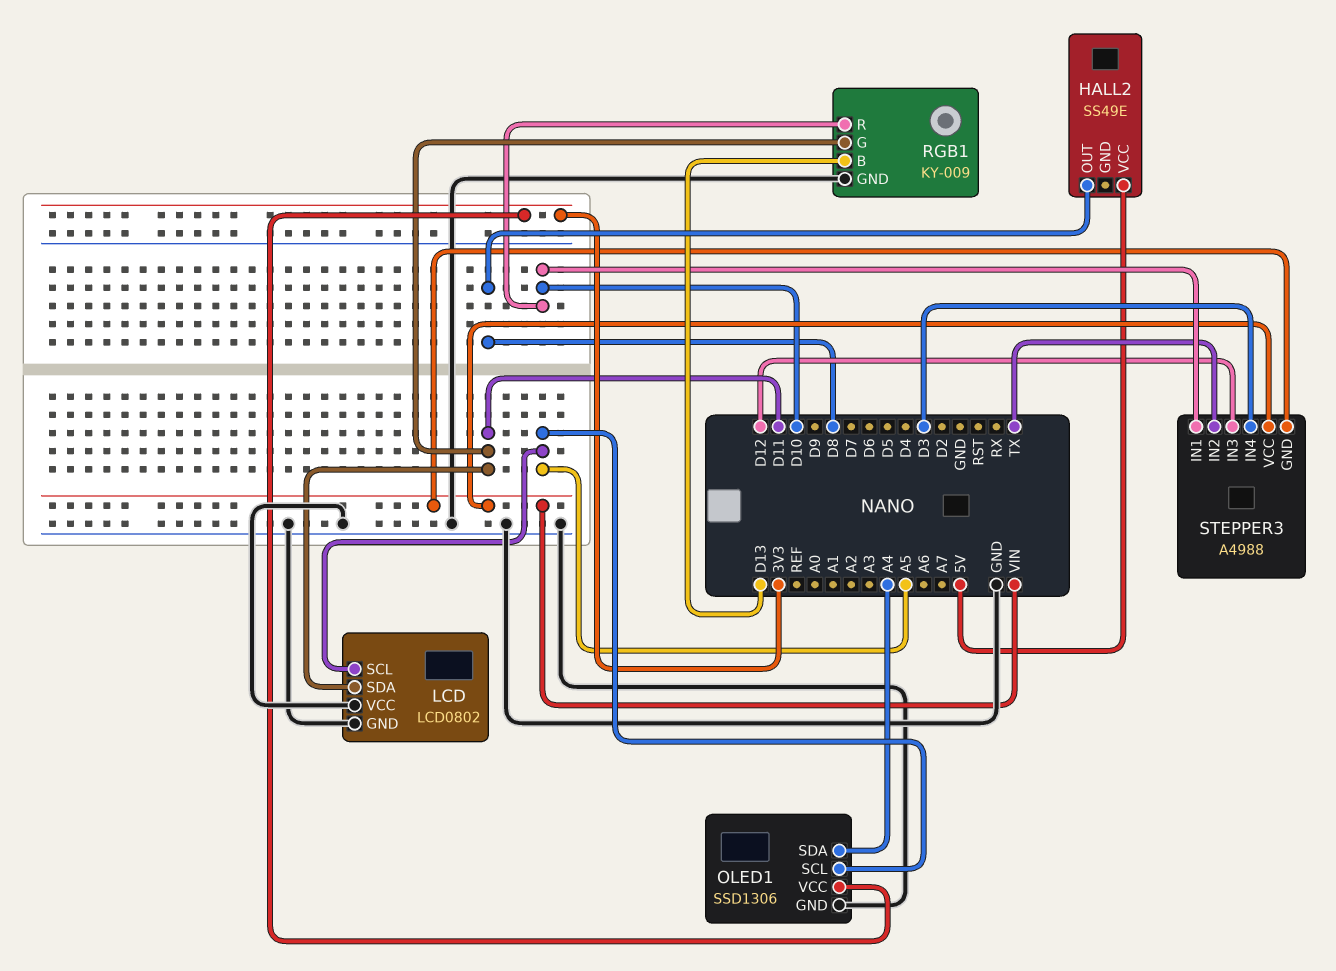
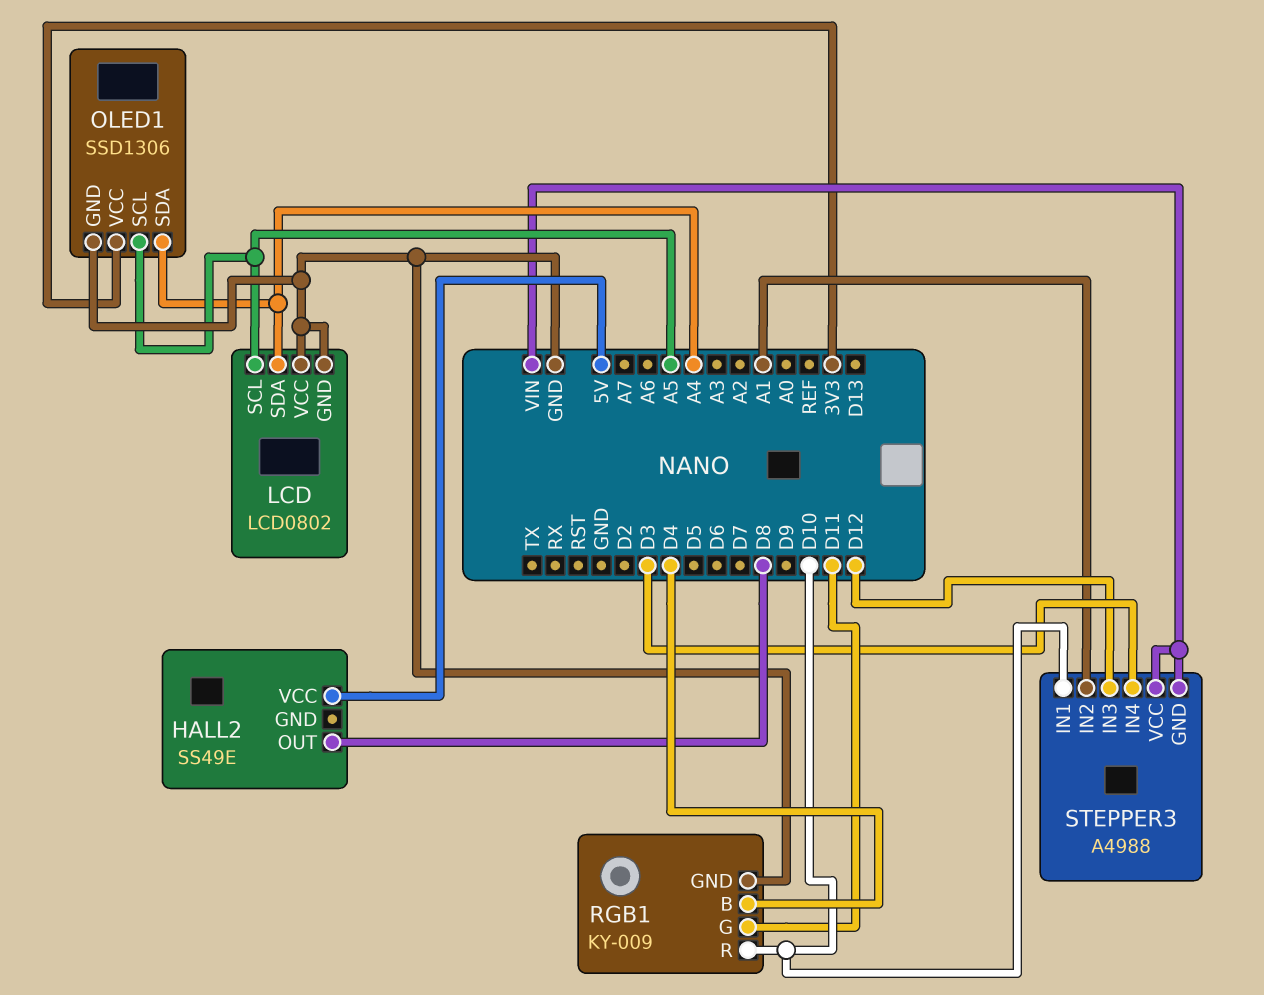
LCD pin SDA: D11 -> A4
RGB1 pin B: D13 -> D4
STEPPER3 pin IN2: TX -> A1

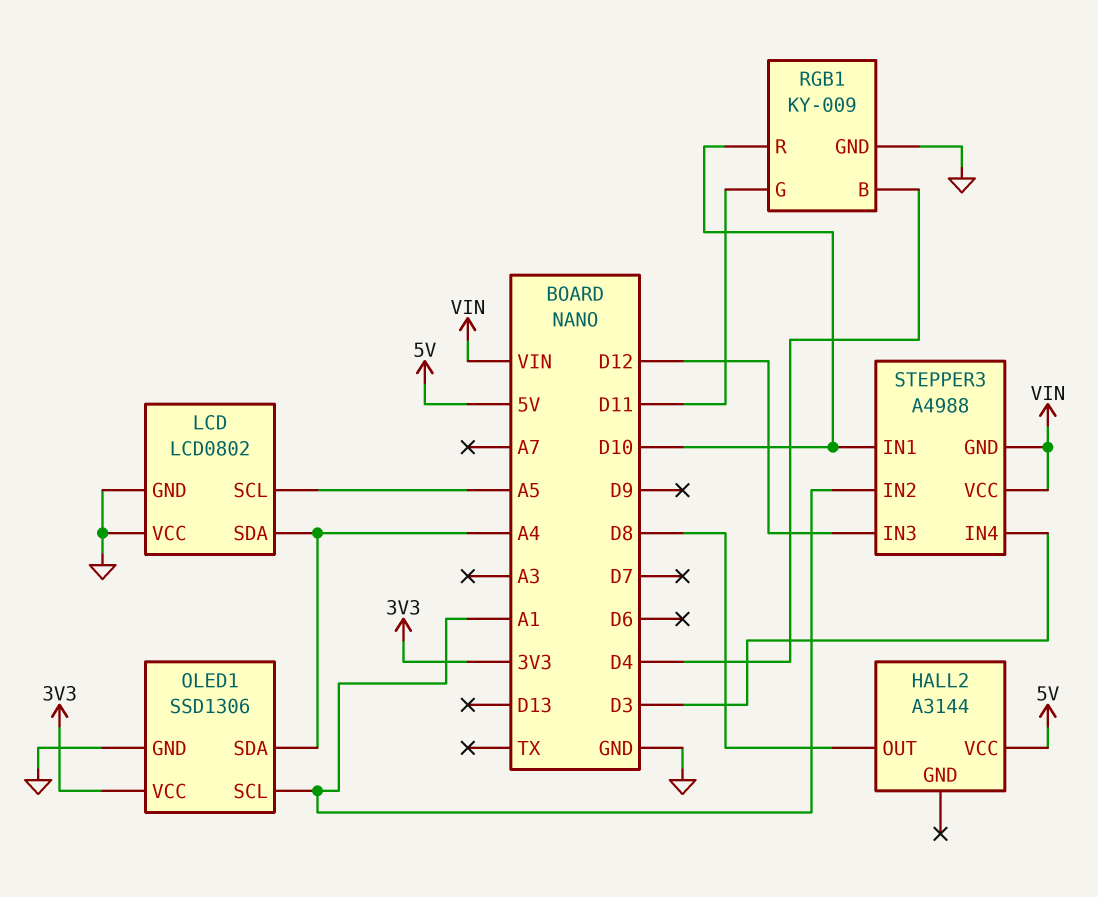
HALL2: SS49E -> A3144
OLED1 pin SCL: A5 -> A1

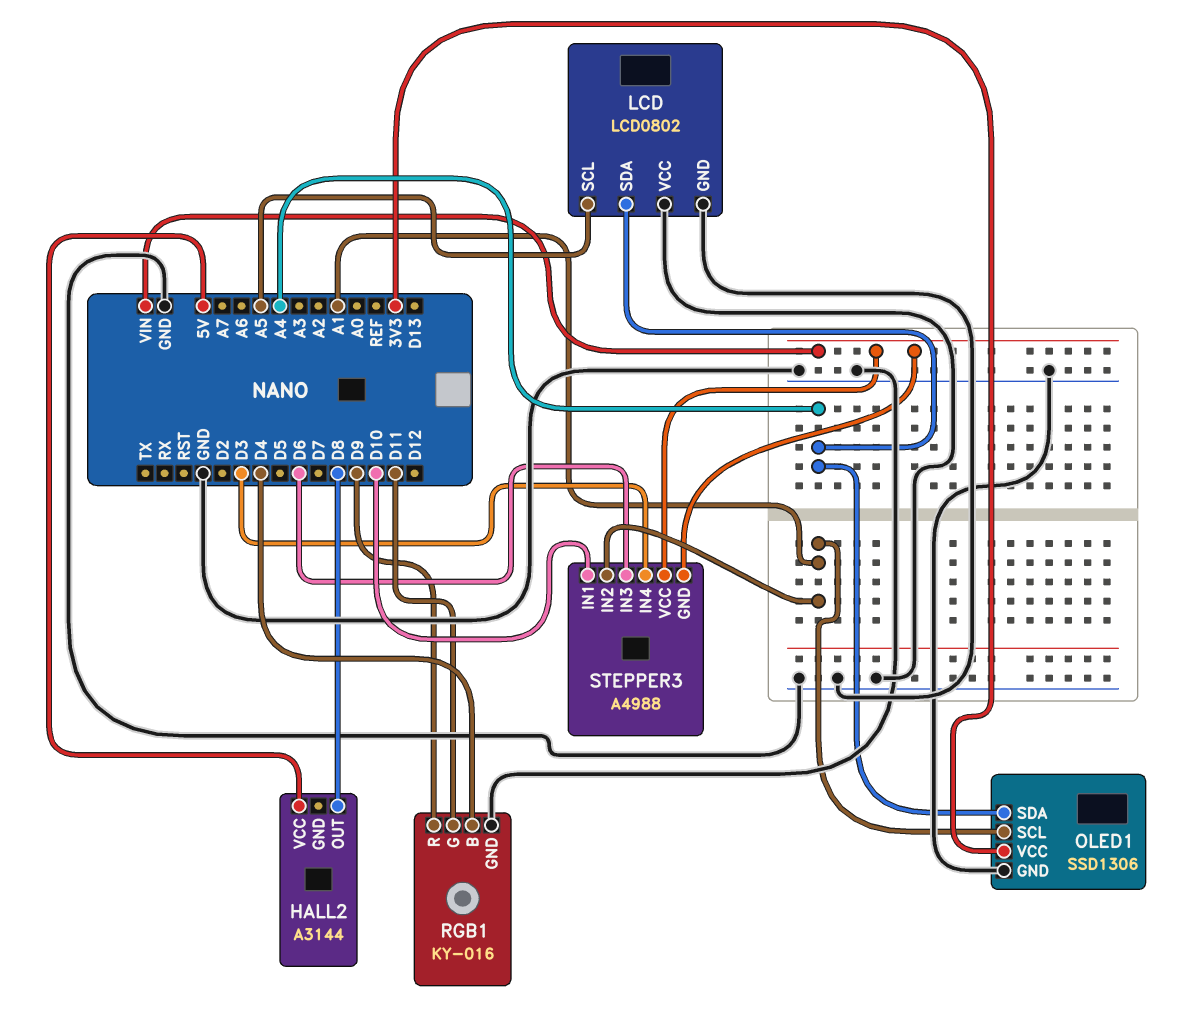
RGB1: KY-009 -> KY-016
RGB1 pin R: D10 -> D9
STEPPER3 pin IN3: D12 -> D6

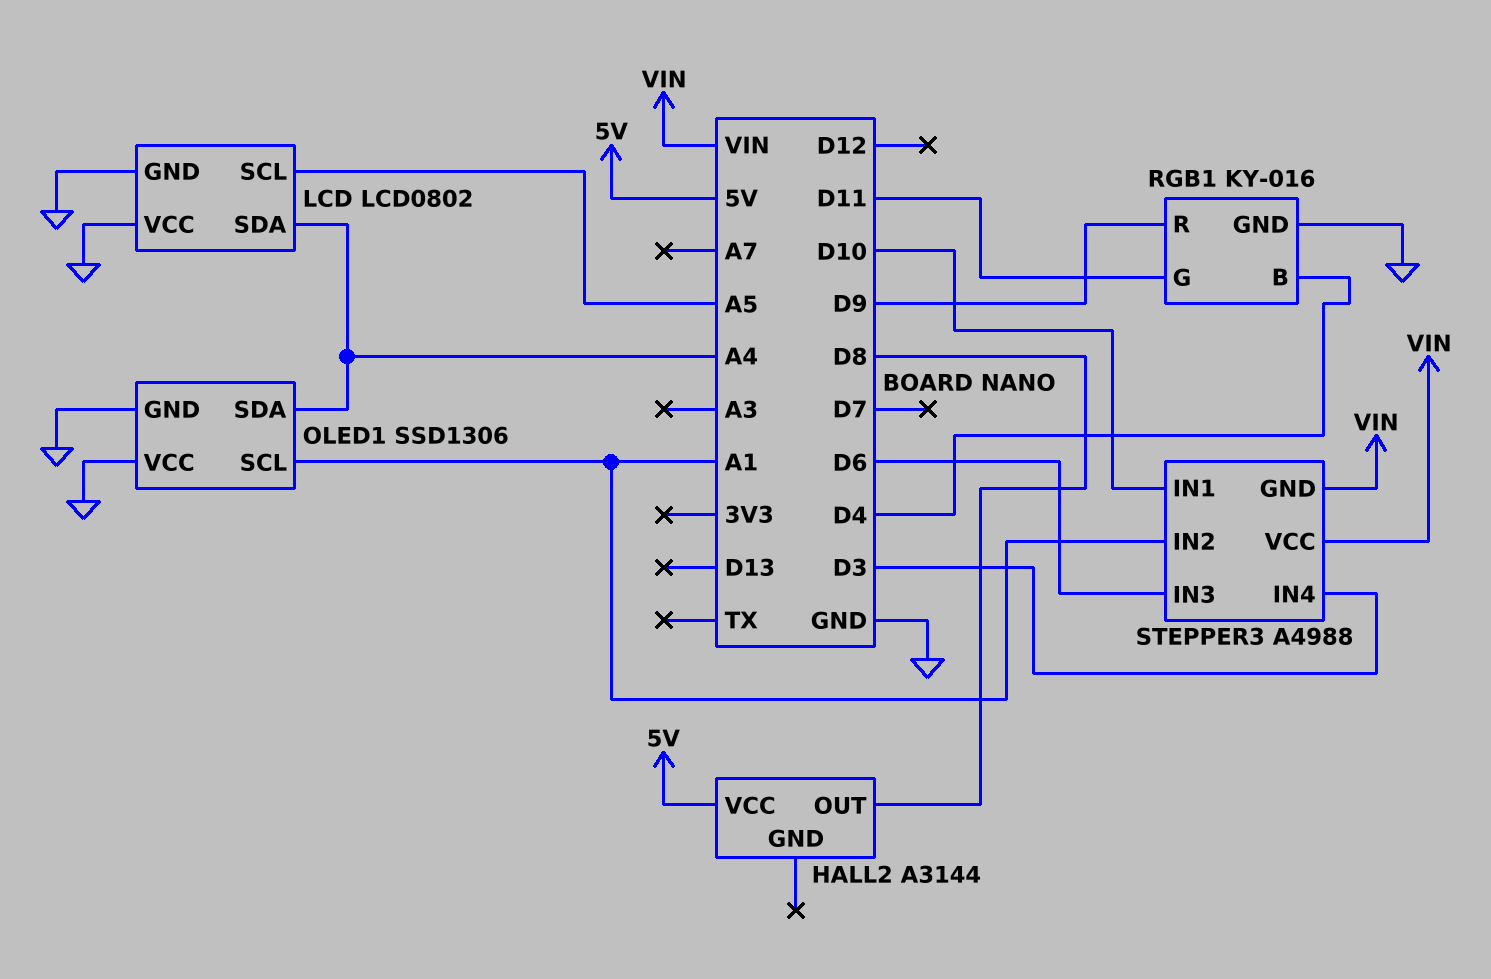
OLED1 pin VCC: 3V3 -> GND

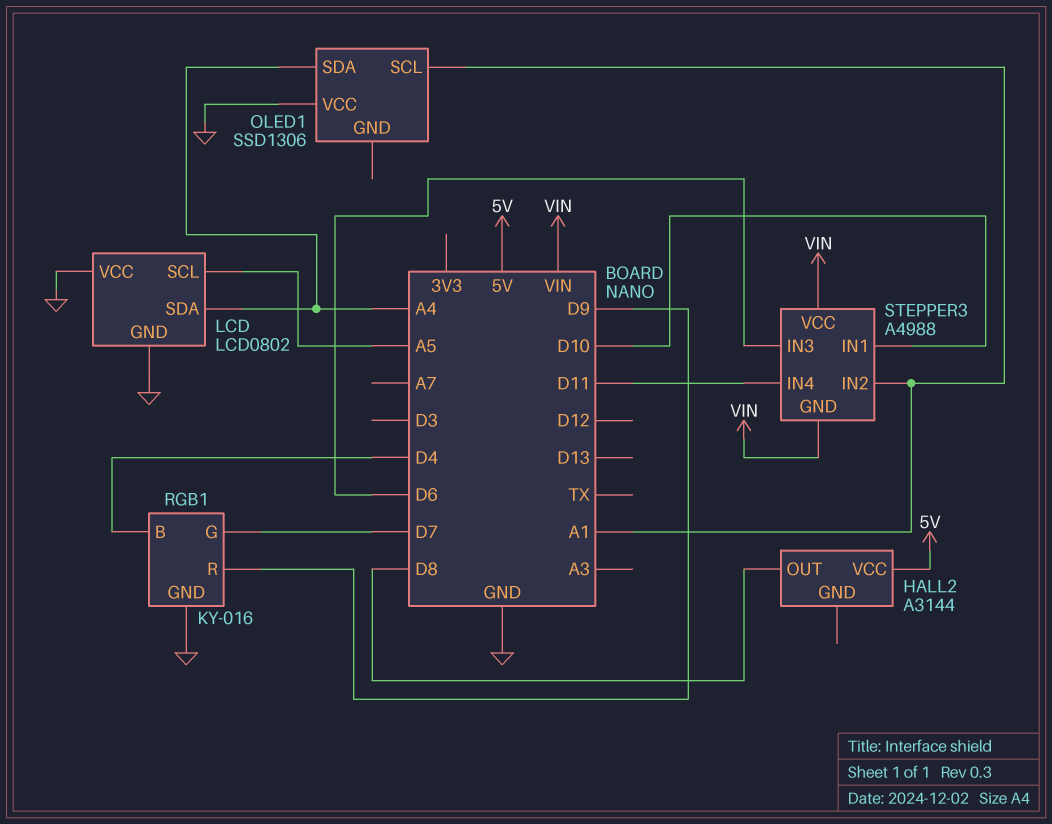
OLED1 pin GND: GND -> none
RGB1 pin G: D11 -> D7
STEPPER3 pin IN4: D3 -> D11

